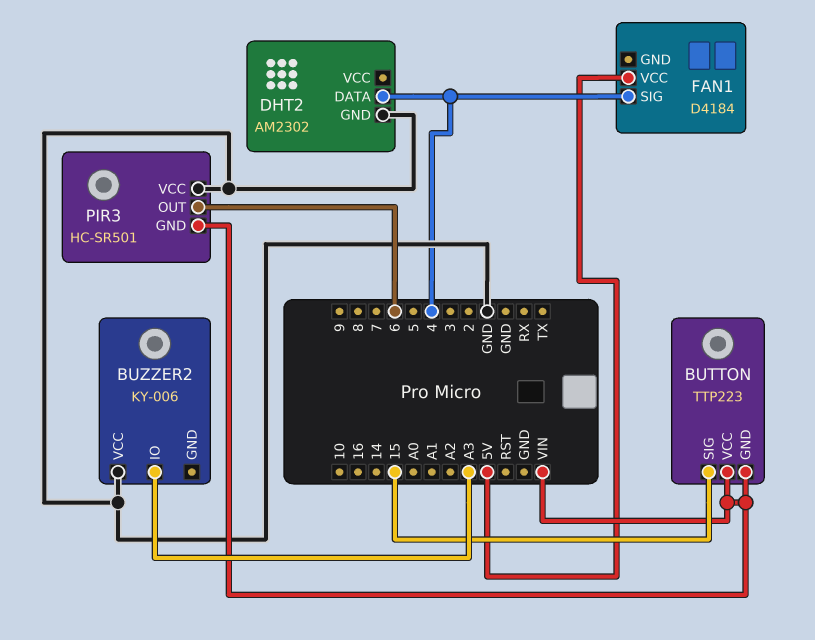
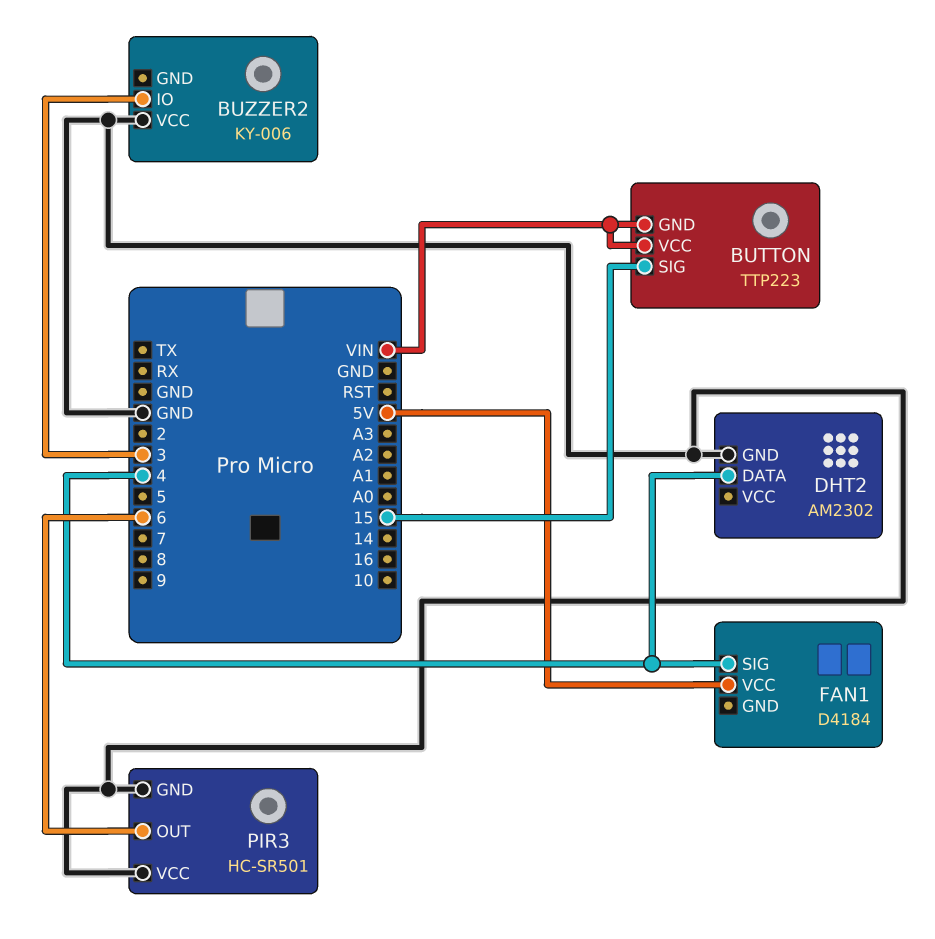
BUZZER2 pin IO: A3 -> 3
PIR3 pin GND: VIN -> GND

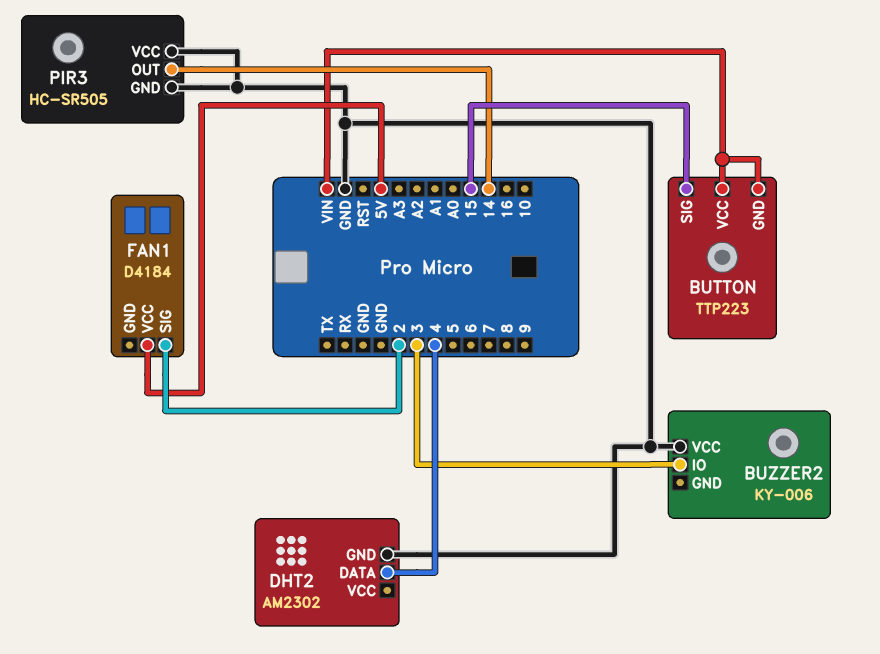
FAN1 pin SIG: 4 -> 2
PIR3: HC-SR501 -> HC-SR505
PIR3 pin OUT: 6 -> 14

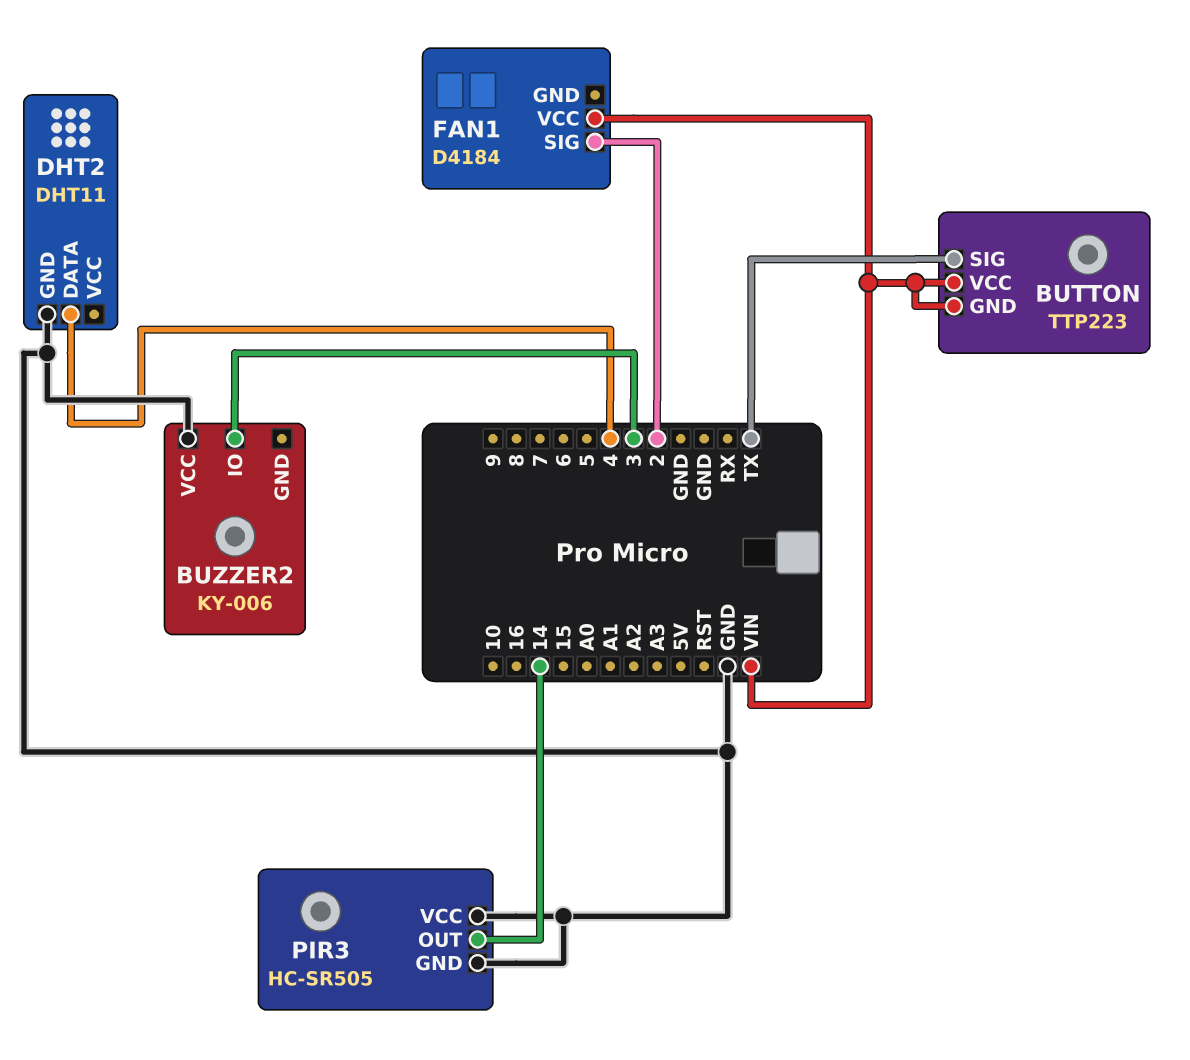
BUTTON pin SIG: 15 -> TX
DHT2: AM2302 -> DHT11
FAN1 pin VCC: 5V -> VIN

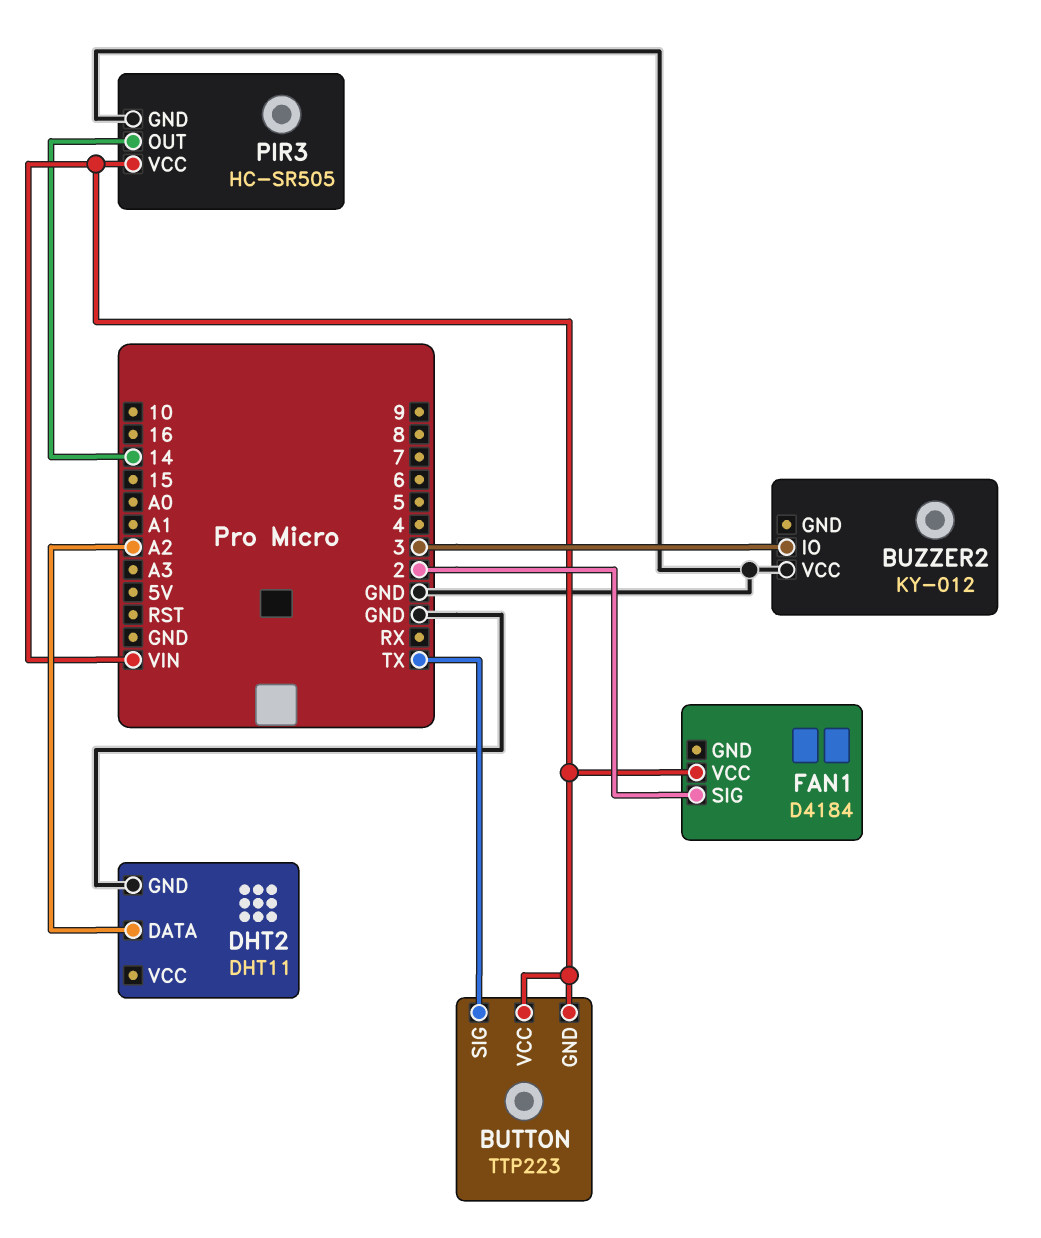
BUZZER2: KY-006 -> KY-012
DHT2 pin DATA: 4 -> A2
PIR3 pin VCC: GND -> VIN

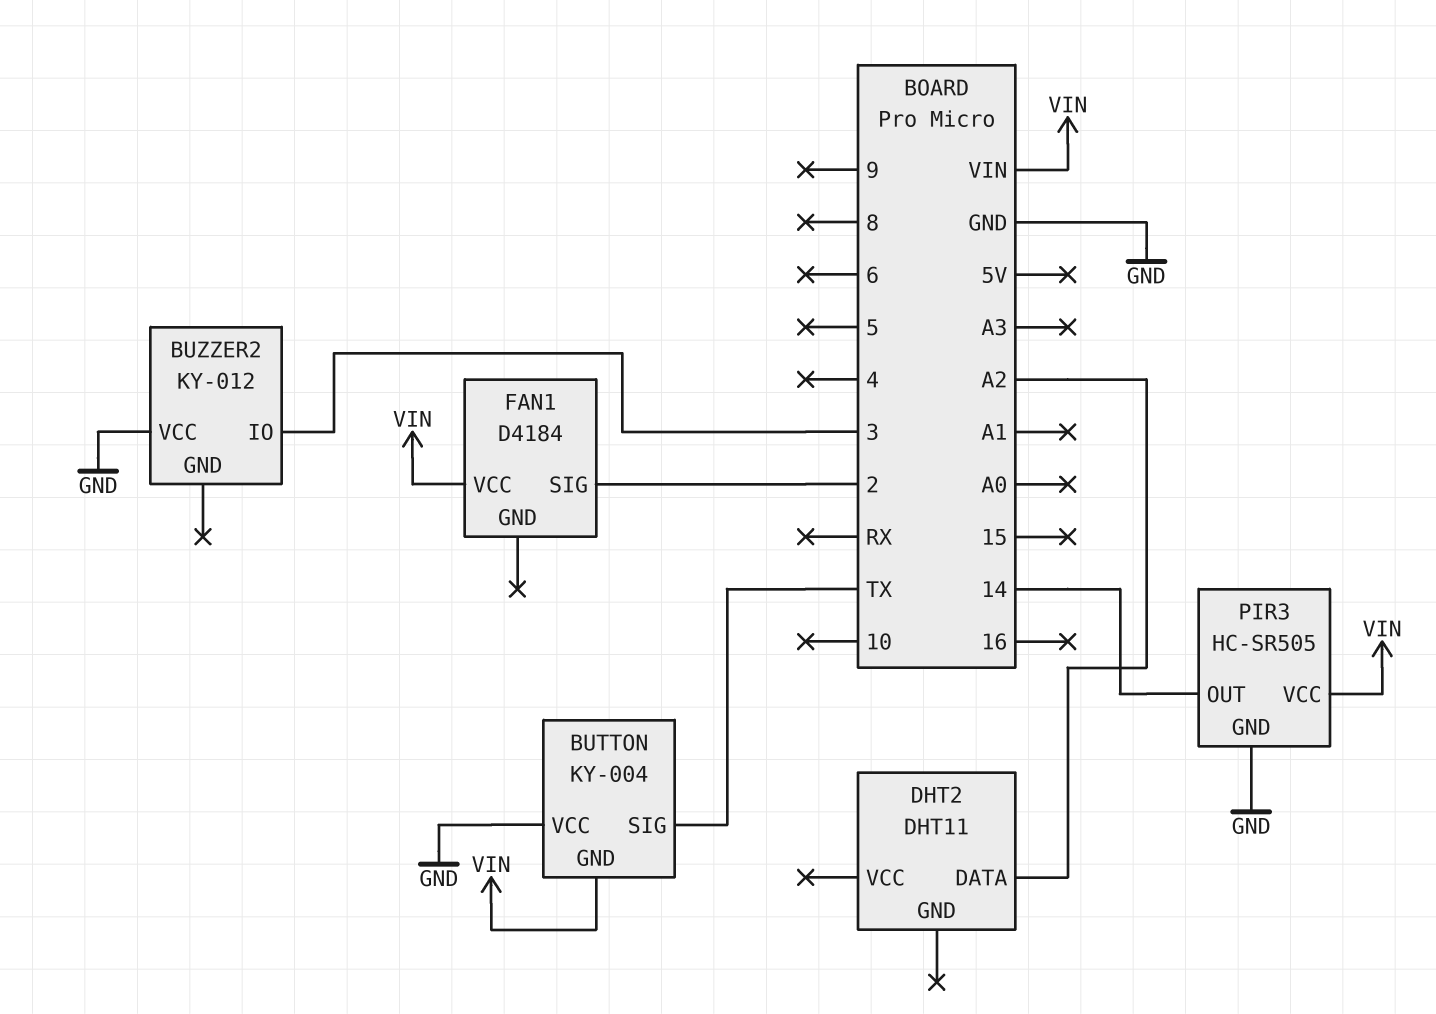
BUTTON: TTP223 -> KY-004
BUTTON pin VCC: VIN -> GND
DHT2 pin GND: GND -> none

